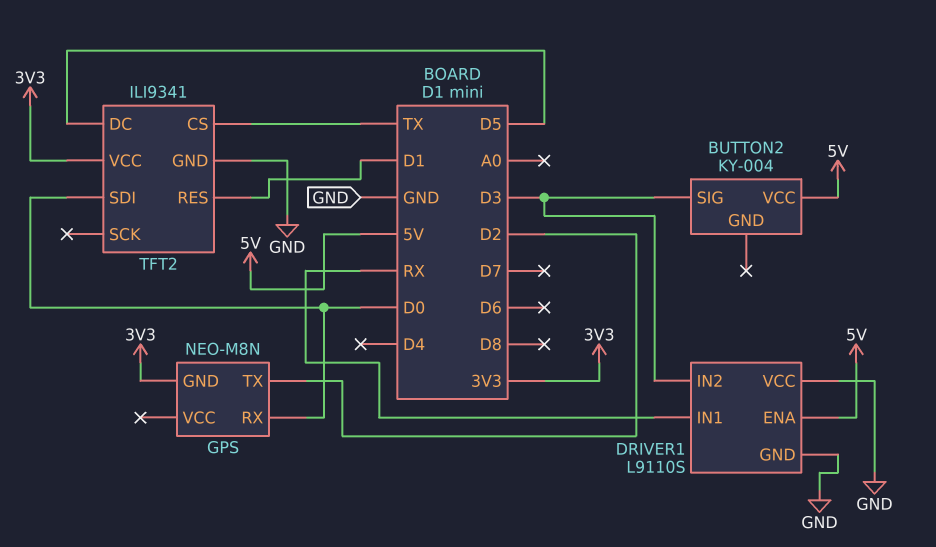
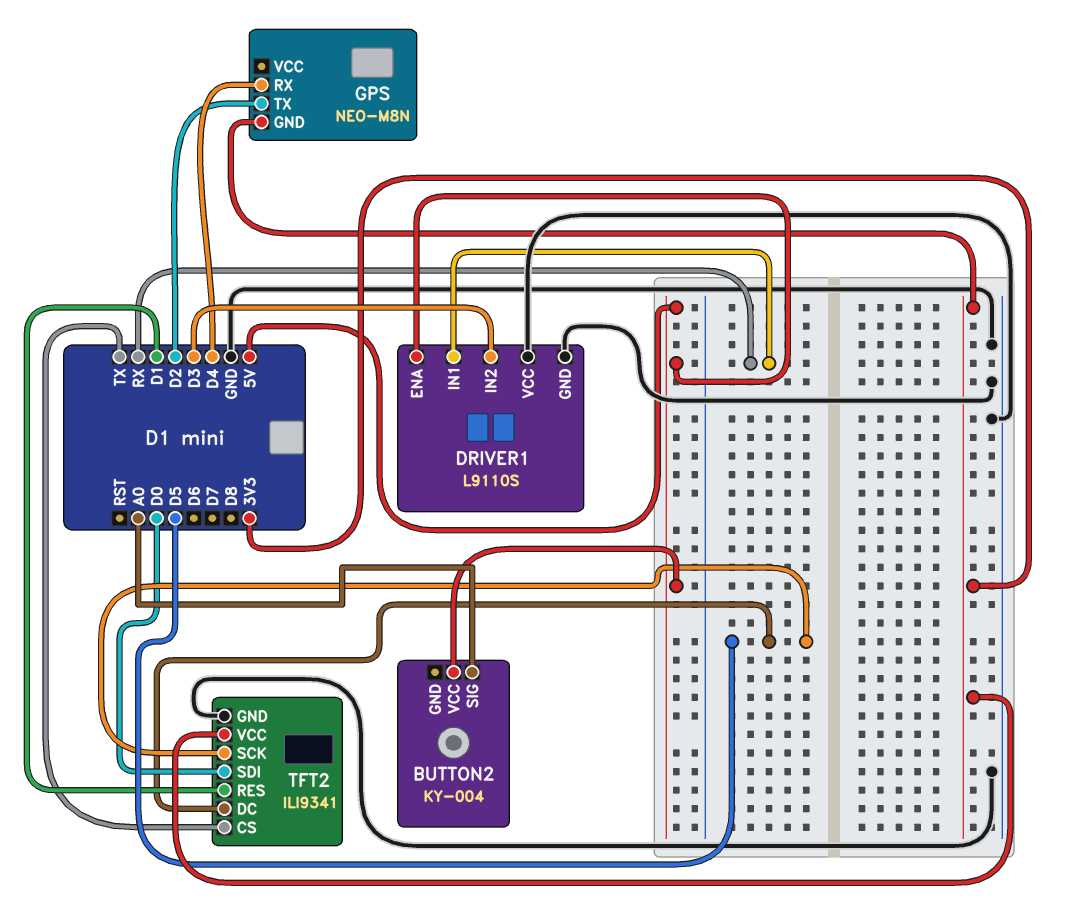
BUTTON2 pin SIG: D3 -> A0
GPS pin RX: D0 -> D4
TFT2 pin SCK: none -> D5

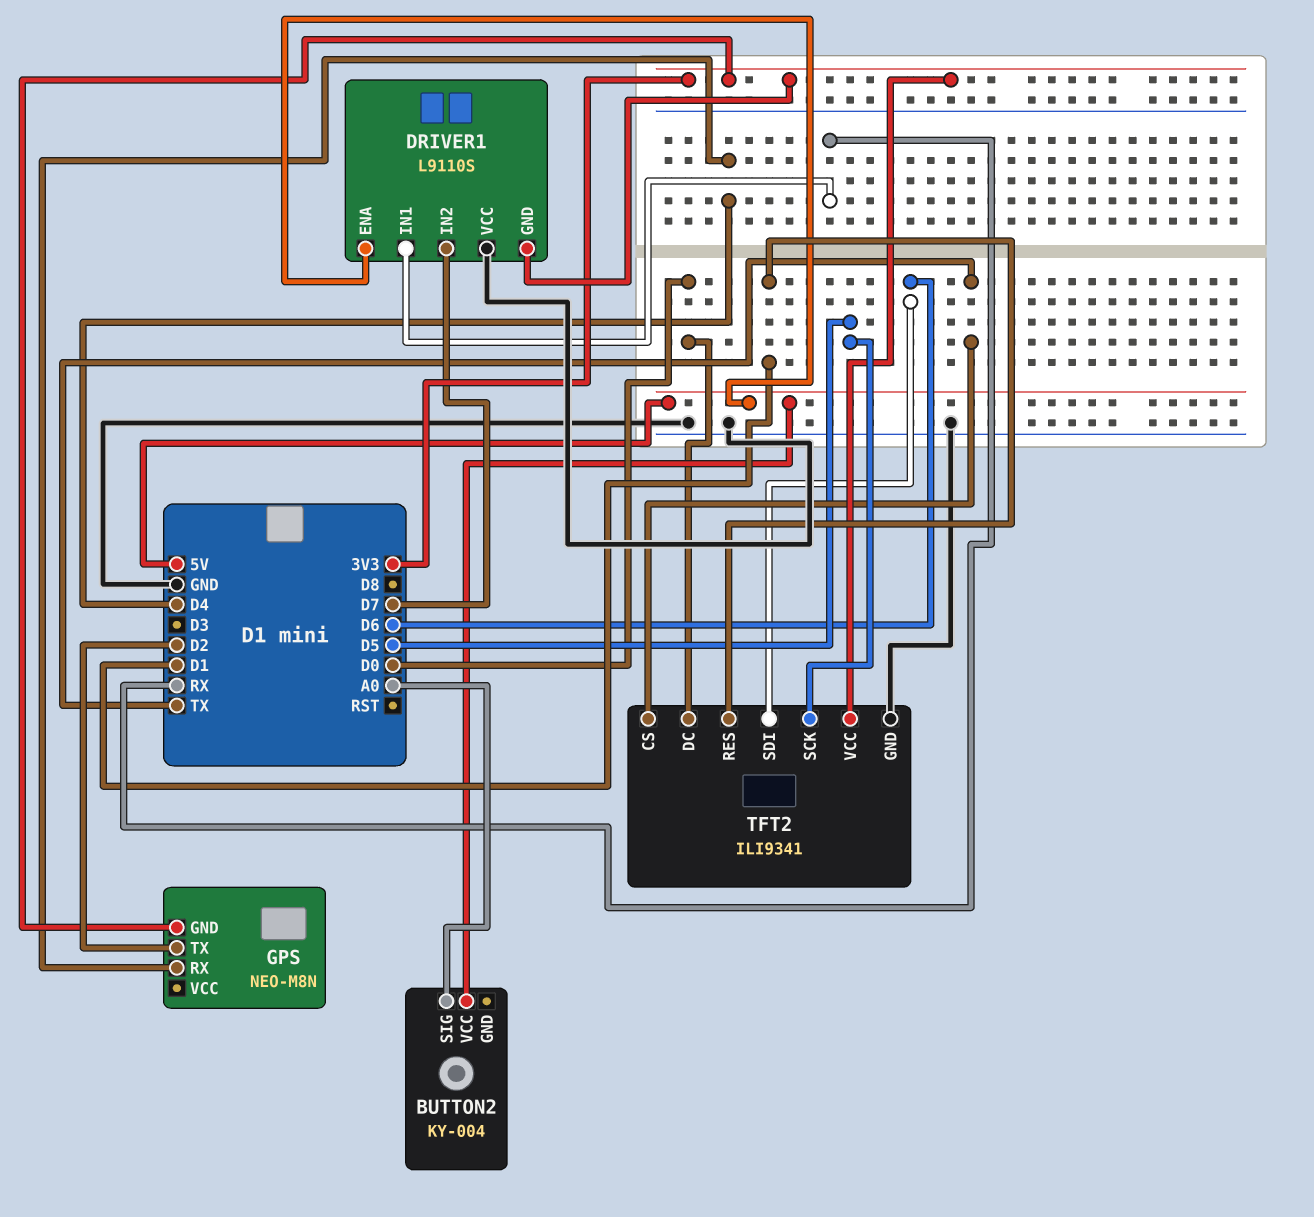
DRIVER1 pin GND: GND -> 3V3
DRIVER1 pin IN2: D3 -> D7
TFT2 pin DC: D5 -> D0
TFT2 pin SDI: D0 -> D6

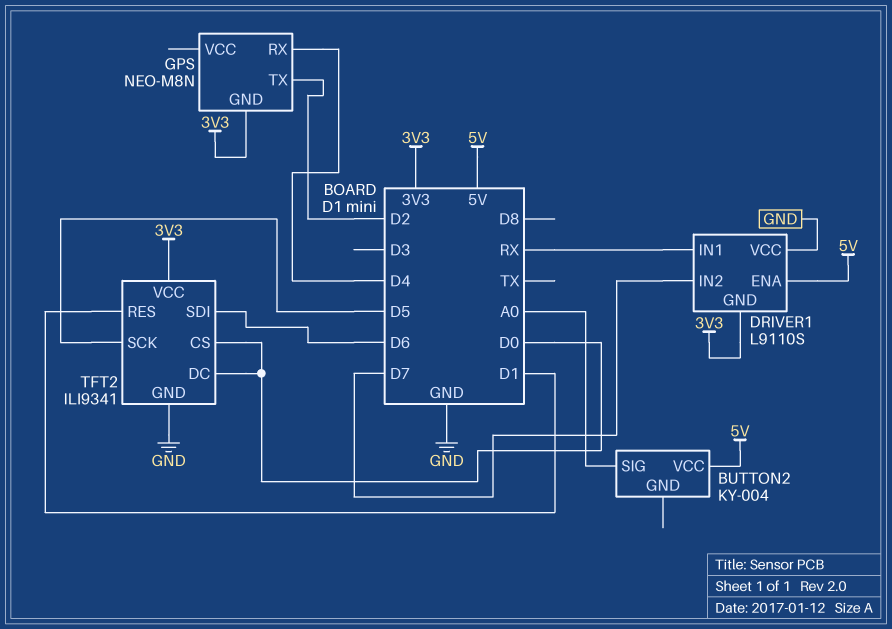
TFT2 pin CS: TX -> D0

